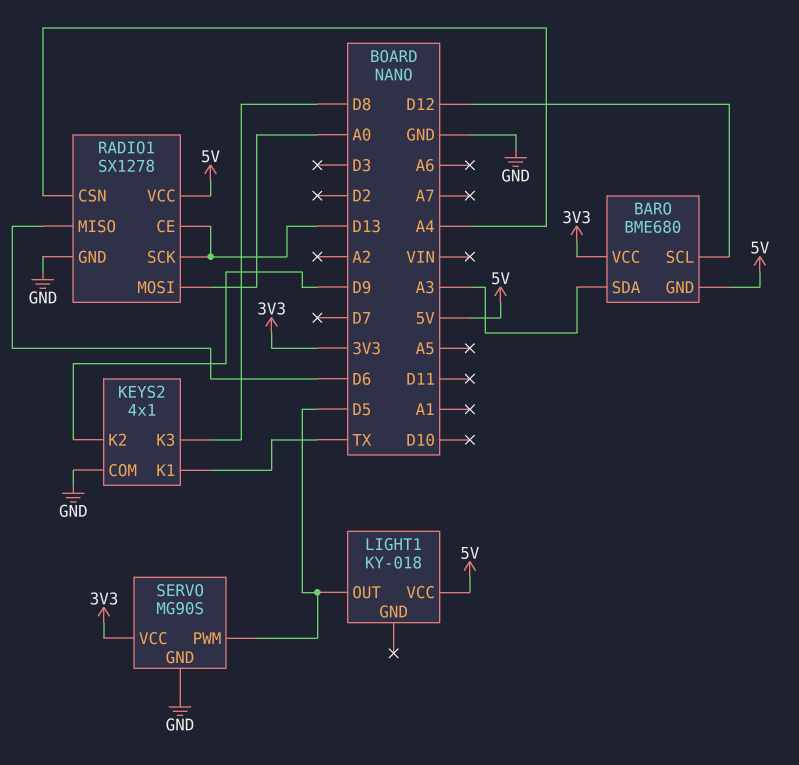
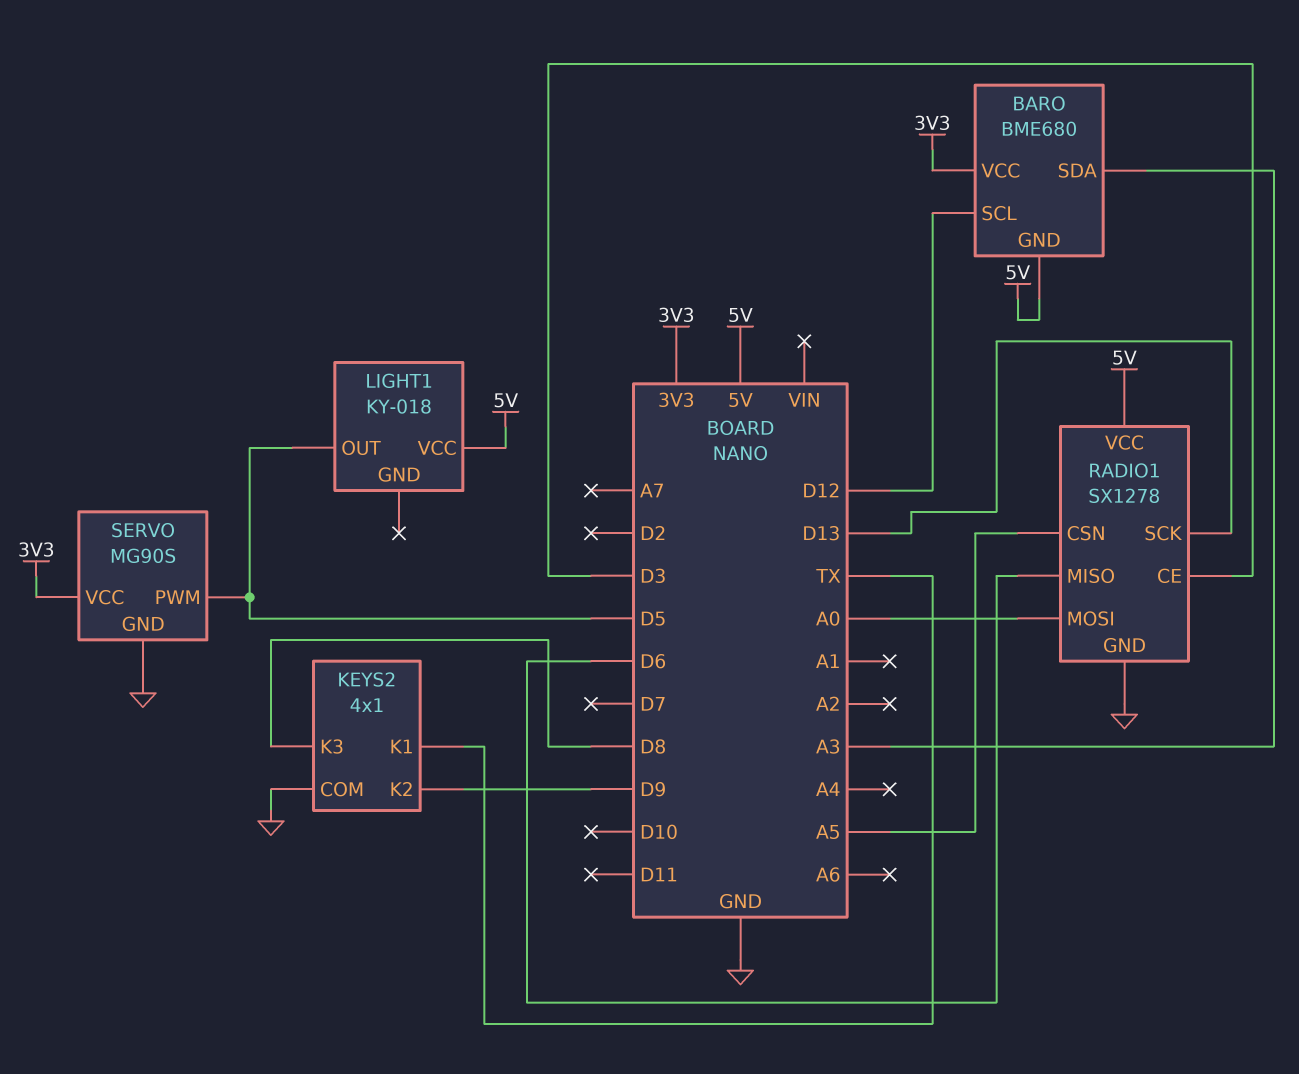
RADIO1 pin CE: D13 -> D3
RADIO1 pin CSN: A4 -> A5

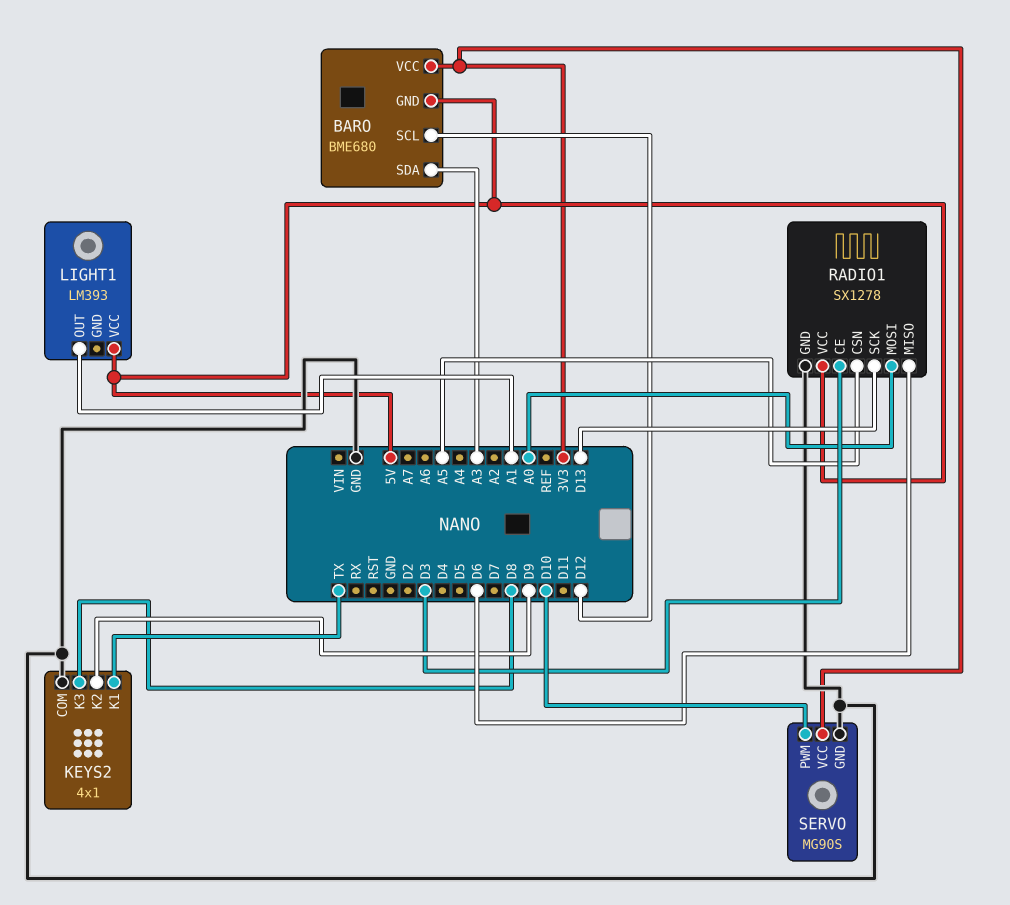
LIGHT1: KY-018 -> LM393
LIGHT1 pin OUT: D5 -> A1
SERVO pin PWM: D5 -> D10

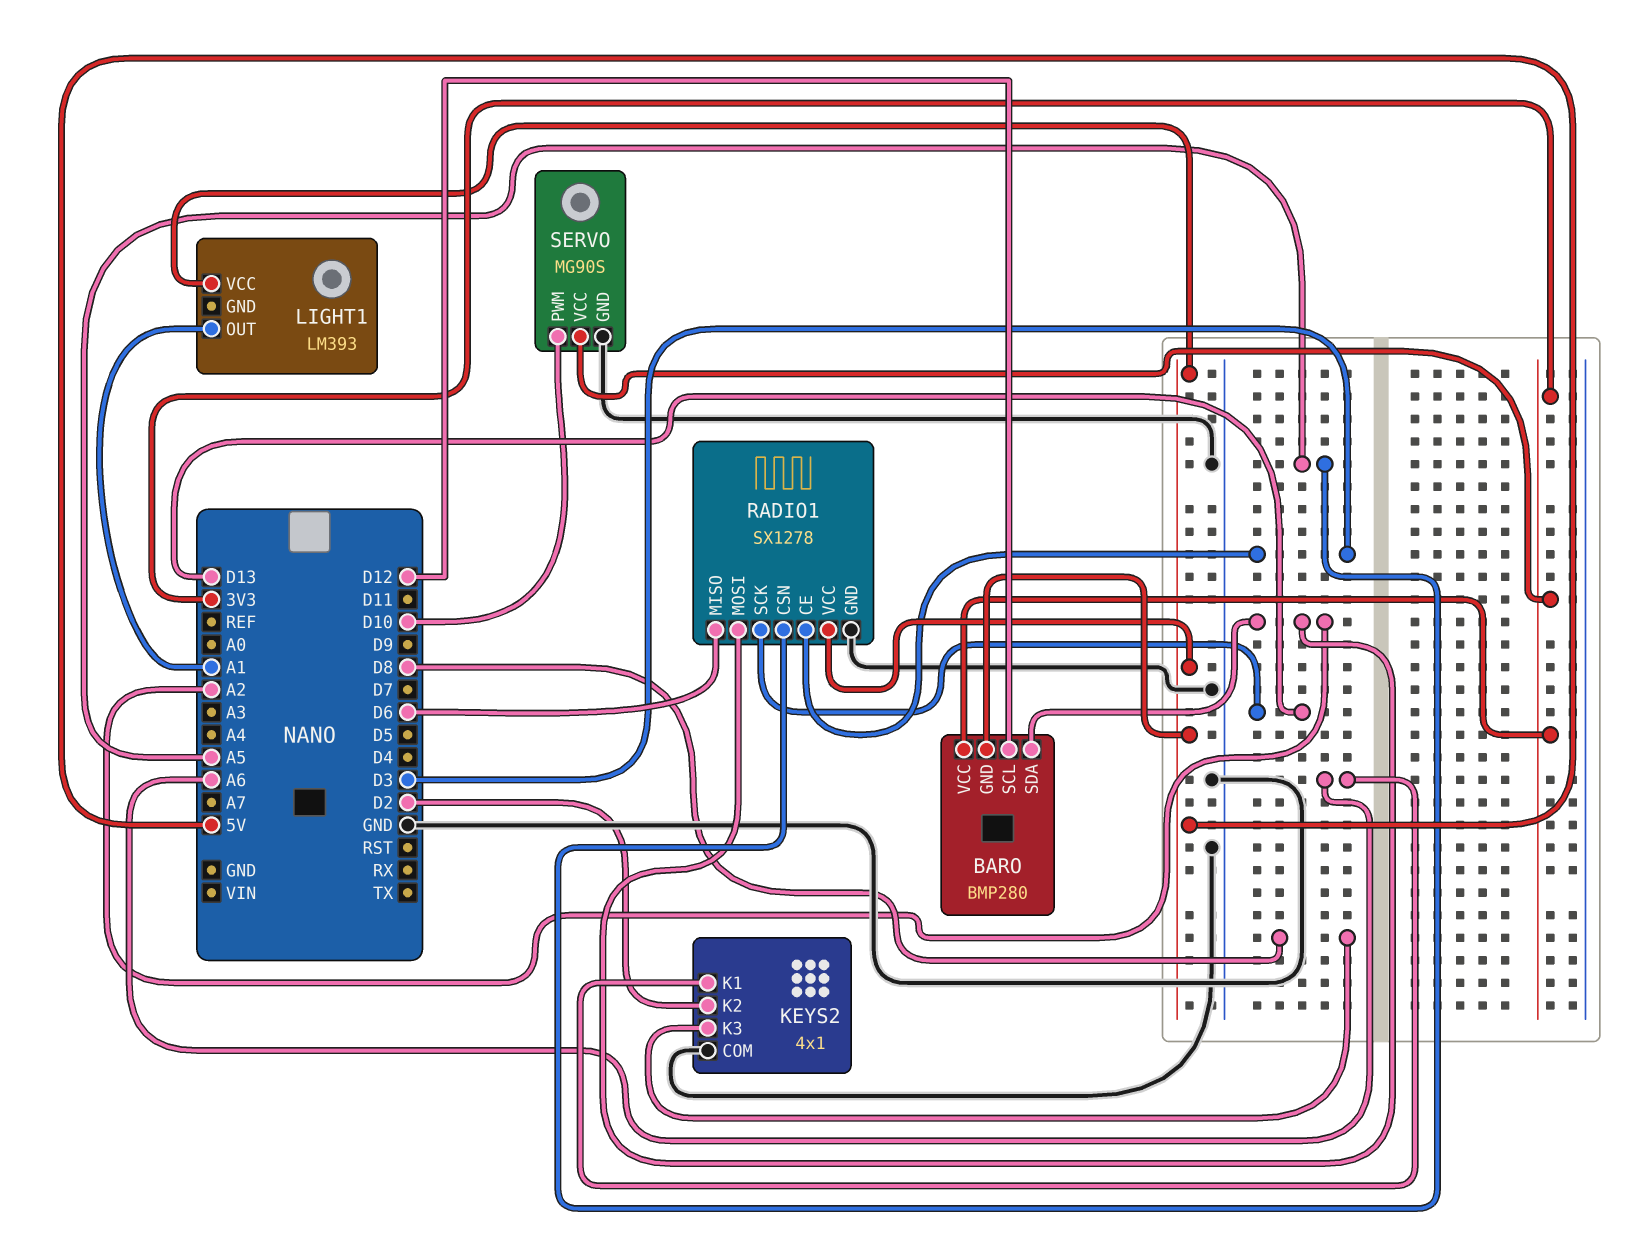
BARO: BME680 -> BMP280
BARO pin SDA: A3 -> A2
KEYS2 pin K1: TX -> A6
KEYS2 pin K2: D9 -> D2
RADIO1 pin MOSI: A0 -> A2

